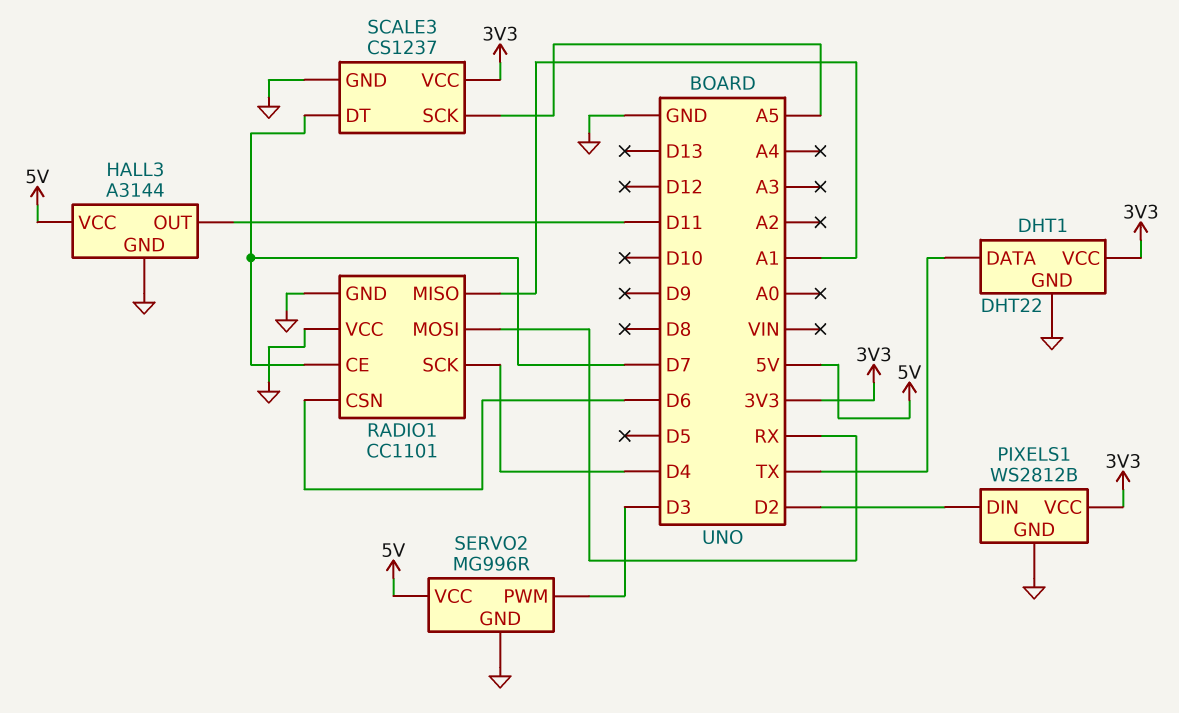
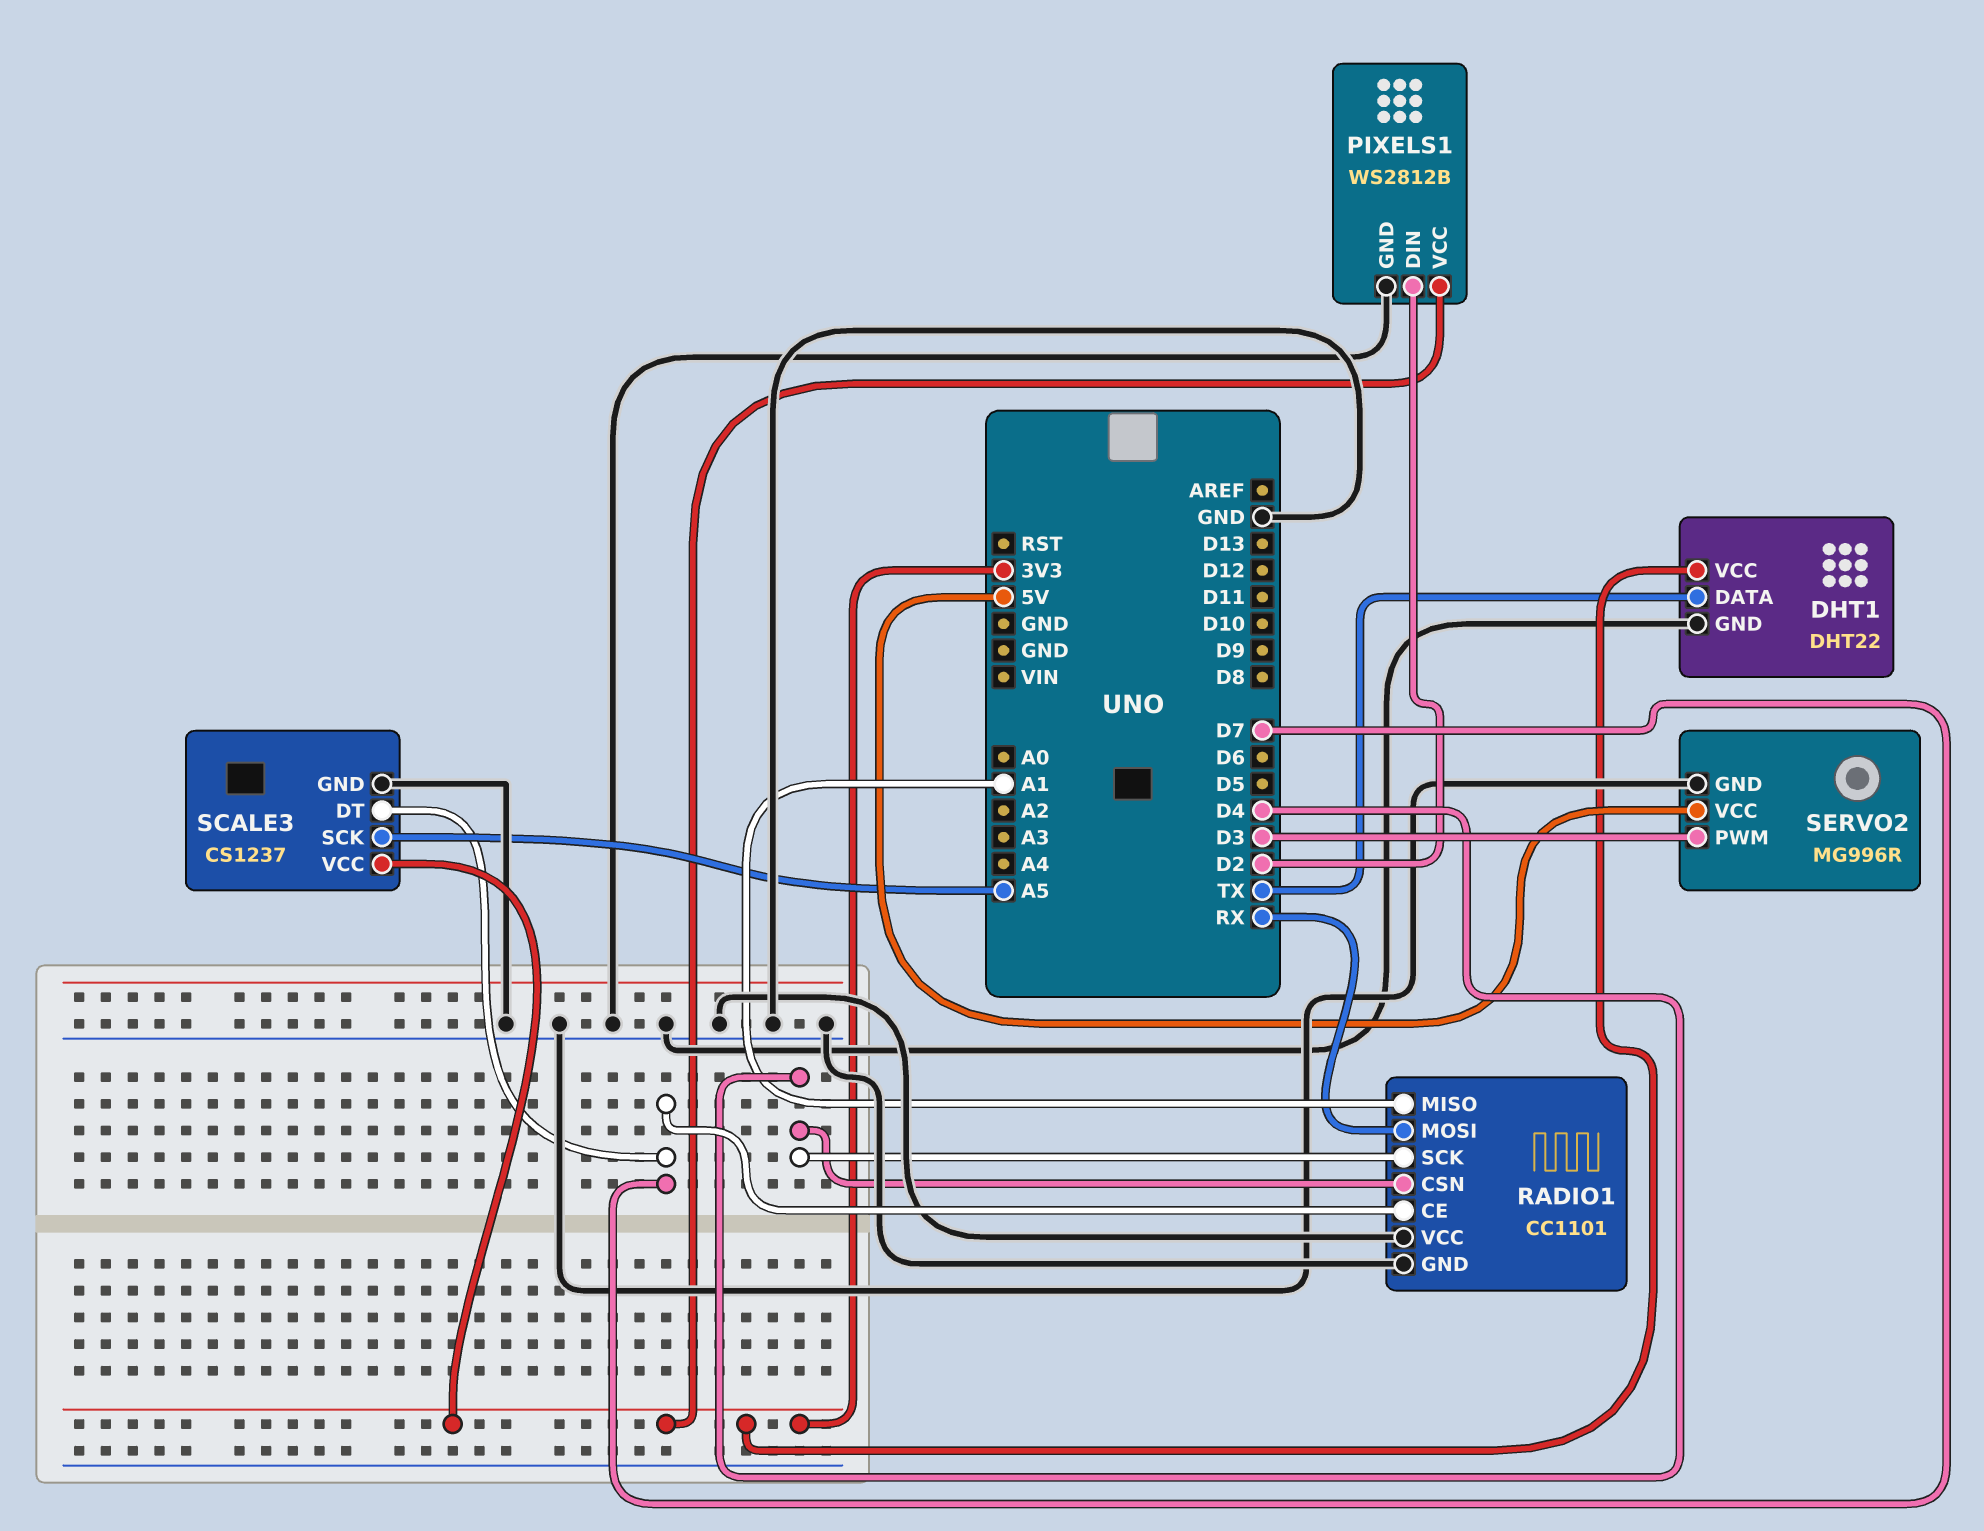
HALL3: A3144 -> none
HALL3 pin GND: GND -> none
HALL3 pin OUT: D11 -> none
HALL3 pin VCC: 5V -> none
RADIO1 pin CSN: D6 -> D4

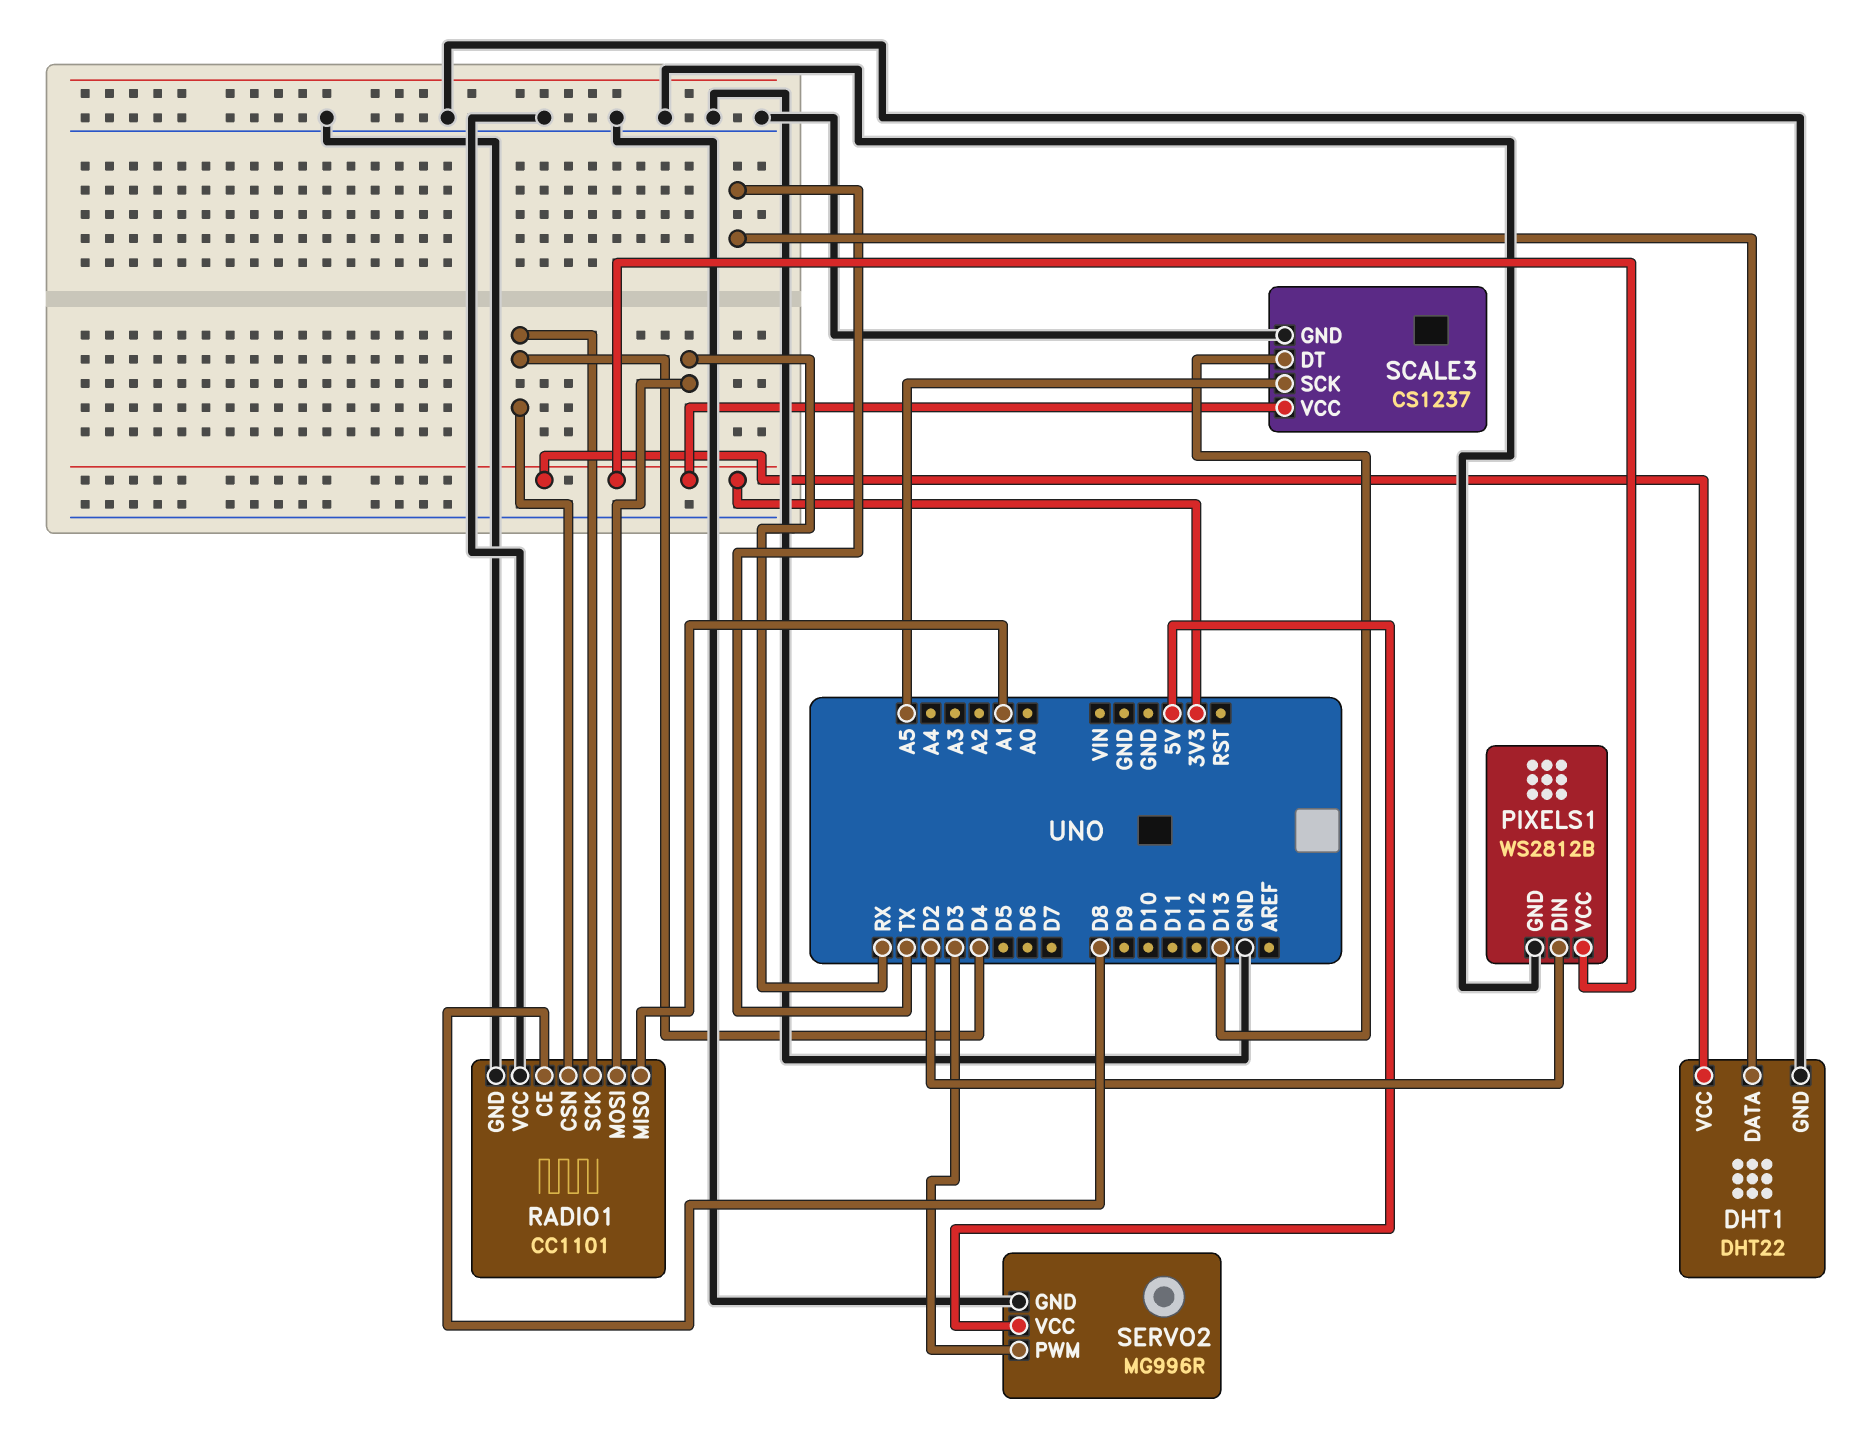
RADIO1 pin CE: D7 -> D8
SCALE3 pin DT: D7 -> D13

